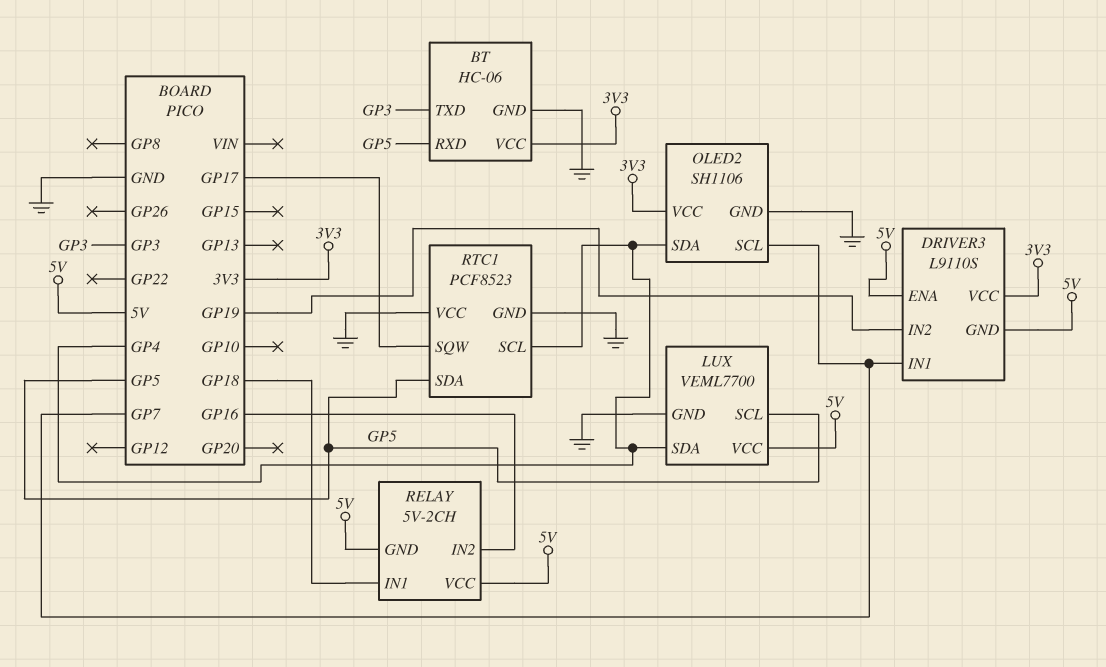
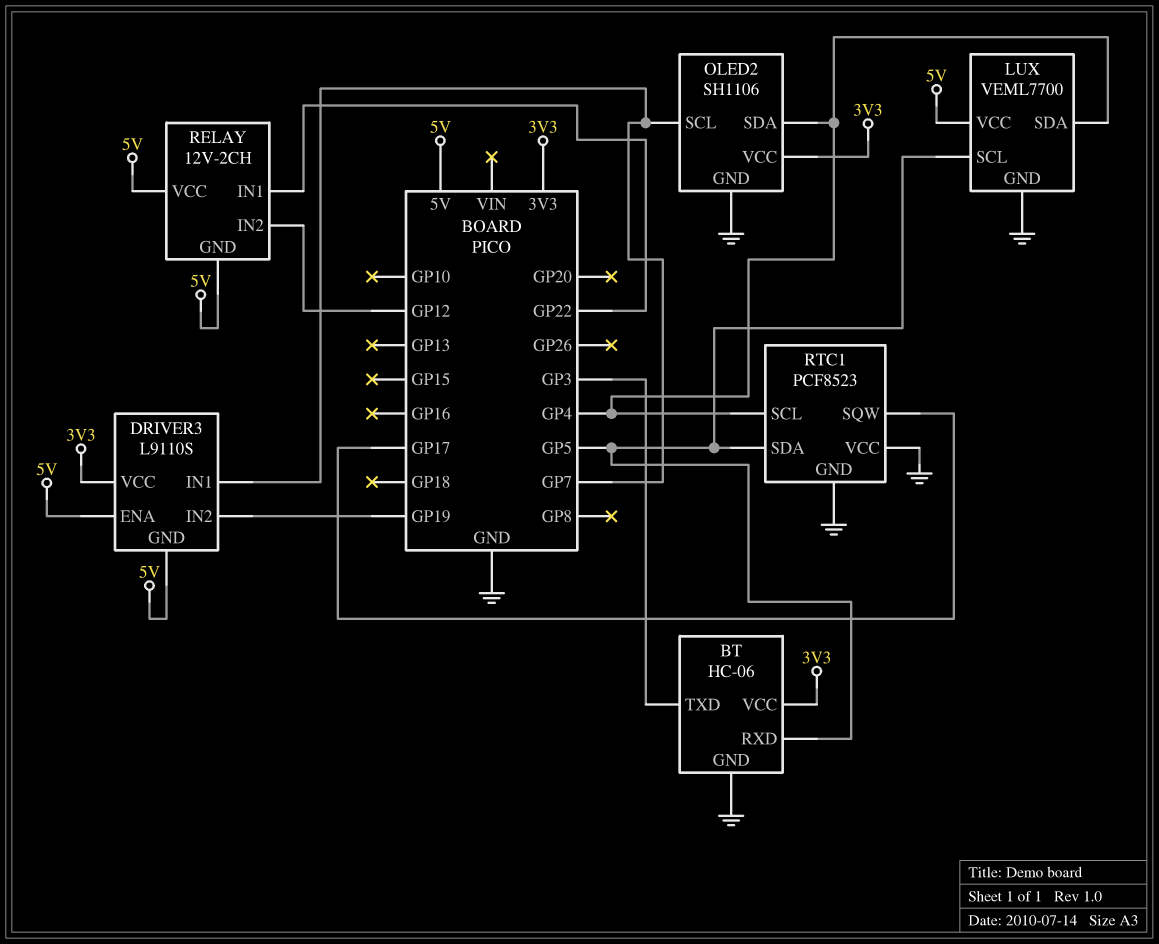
RELAY: 5V-2CH -> 12V-2CH
RELAY pin IN1: GP18 -> GP22
RELAY pin IN2: GP16 -> GP12

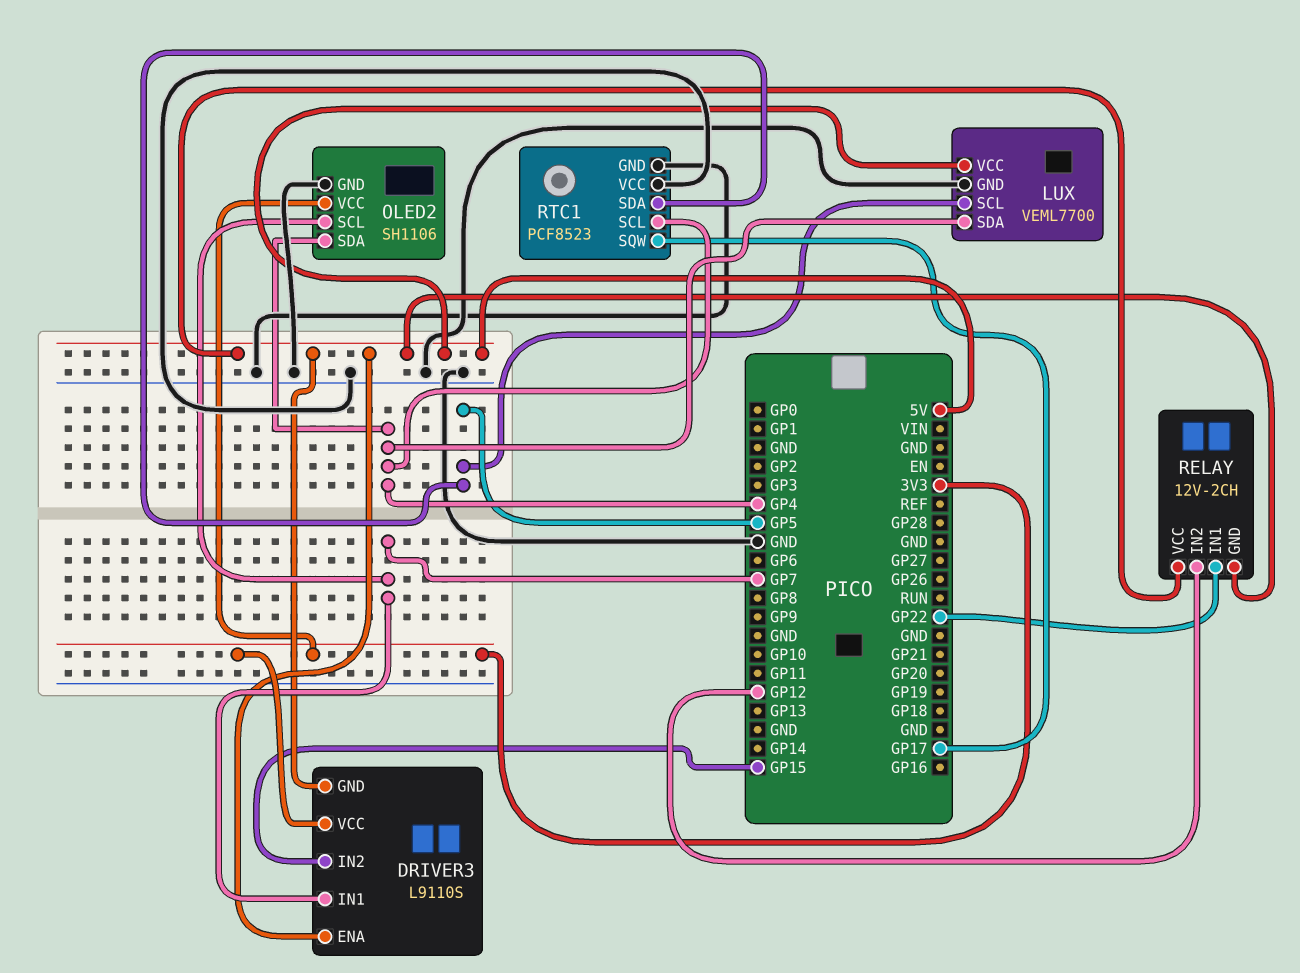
BT: HC-06 -> none
BT pin GND: GND -> none
BT pin RXD: GP5 -> none
BT pin TXD: GP3 -> none
BT pin VCC: 3V3 -> none
DRIVER3 pin IN2: GP19 -> GP15

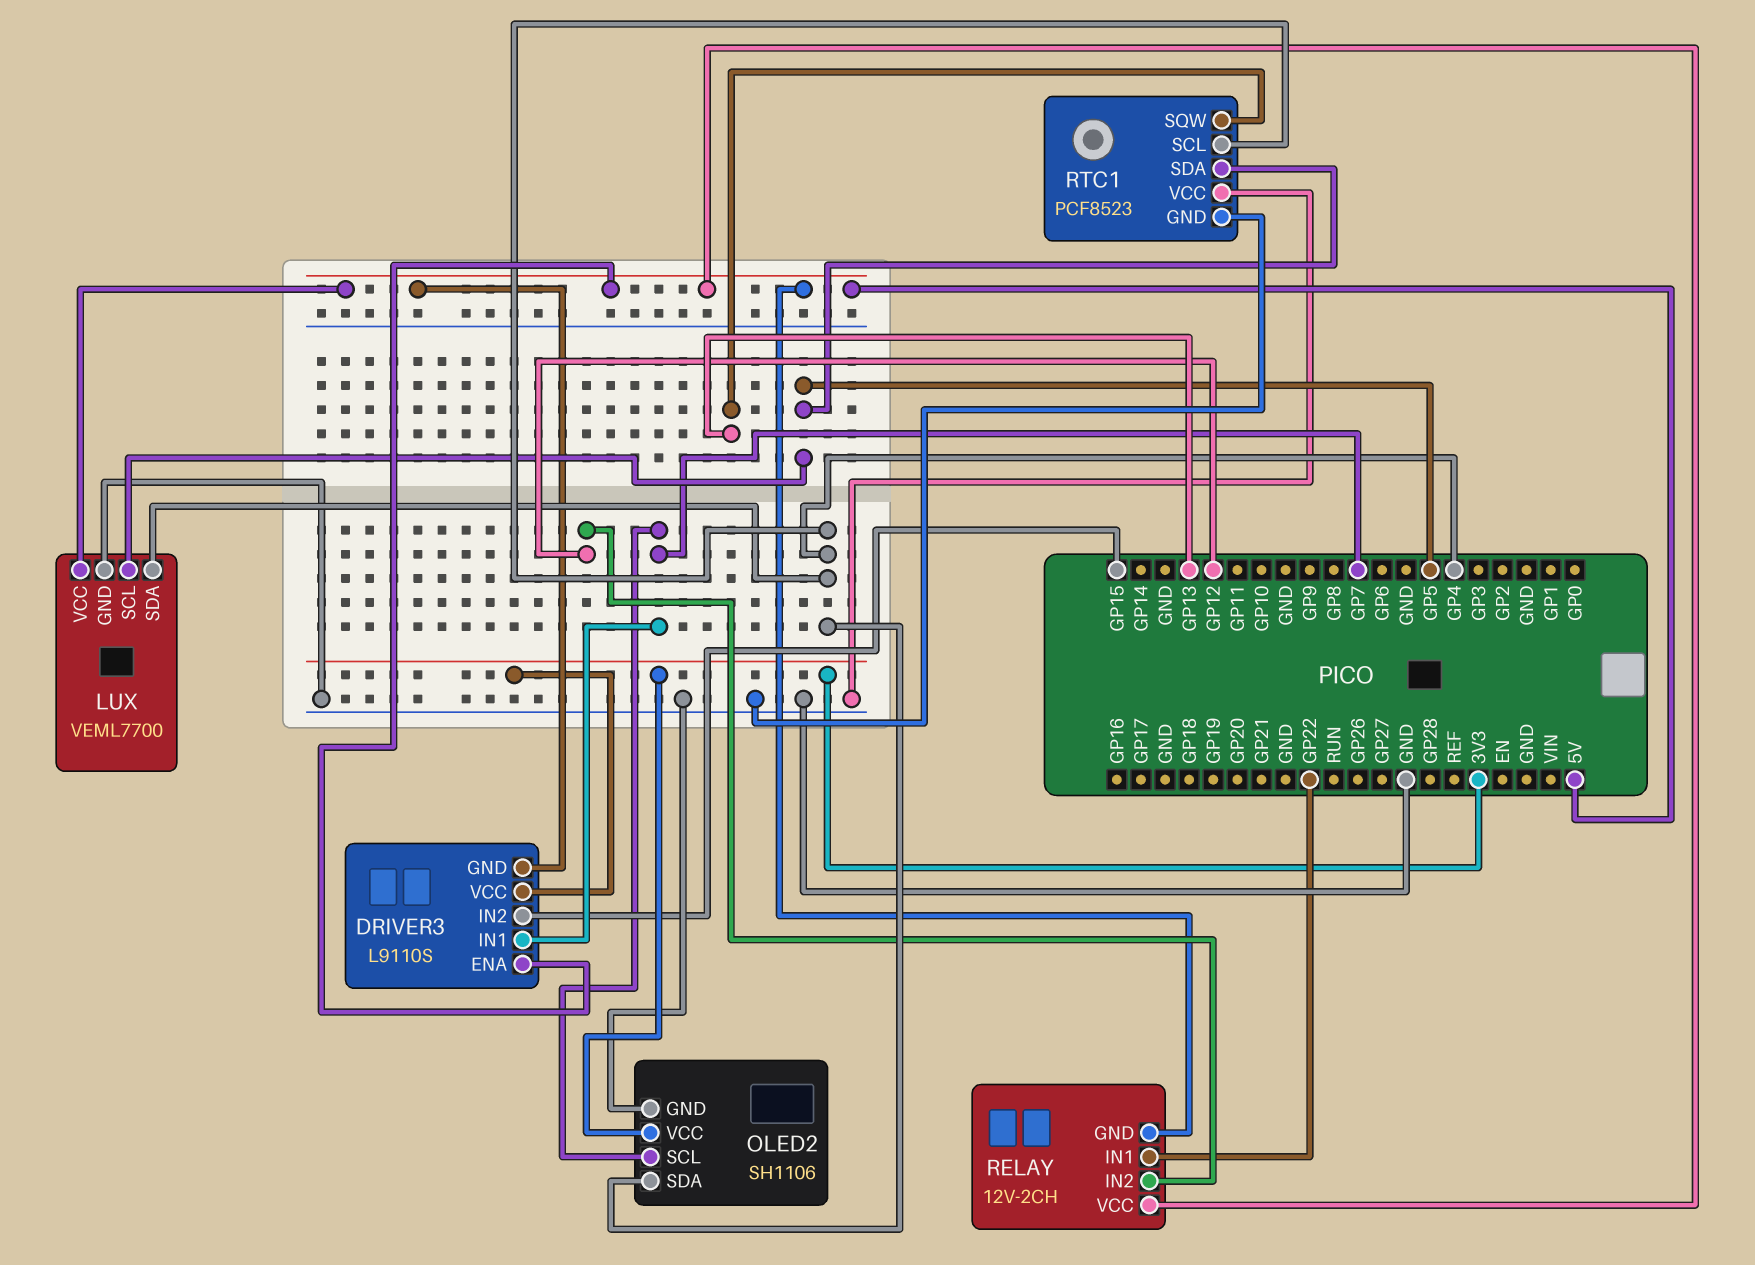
RTC1 pin SQW: GP17 -> GP13

